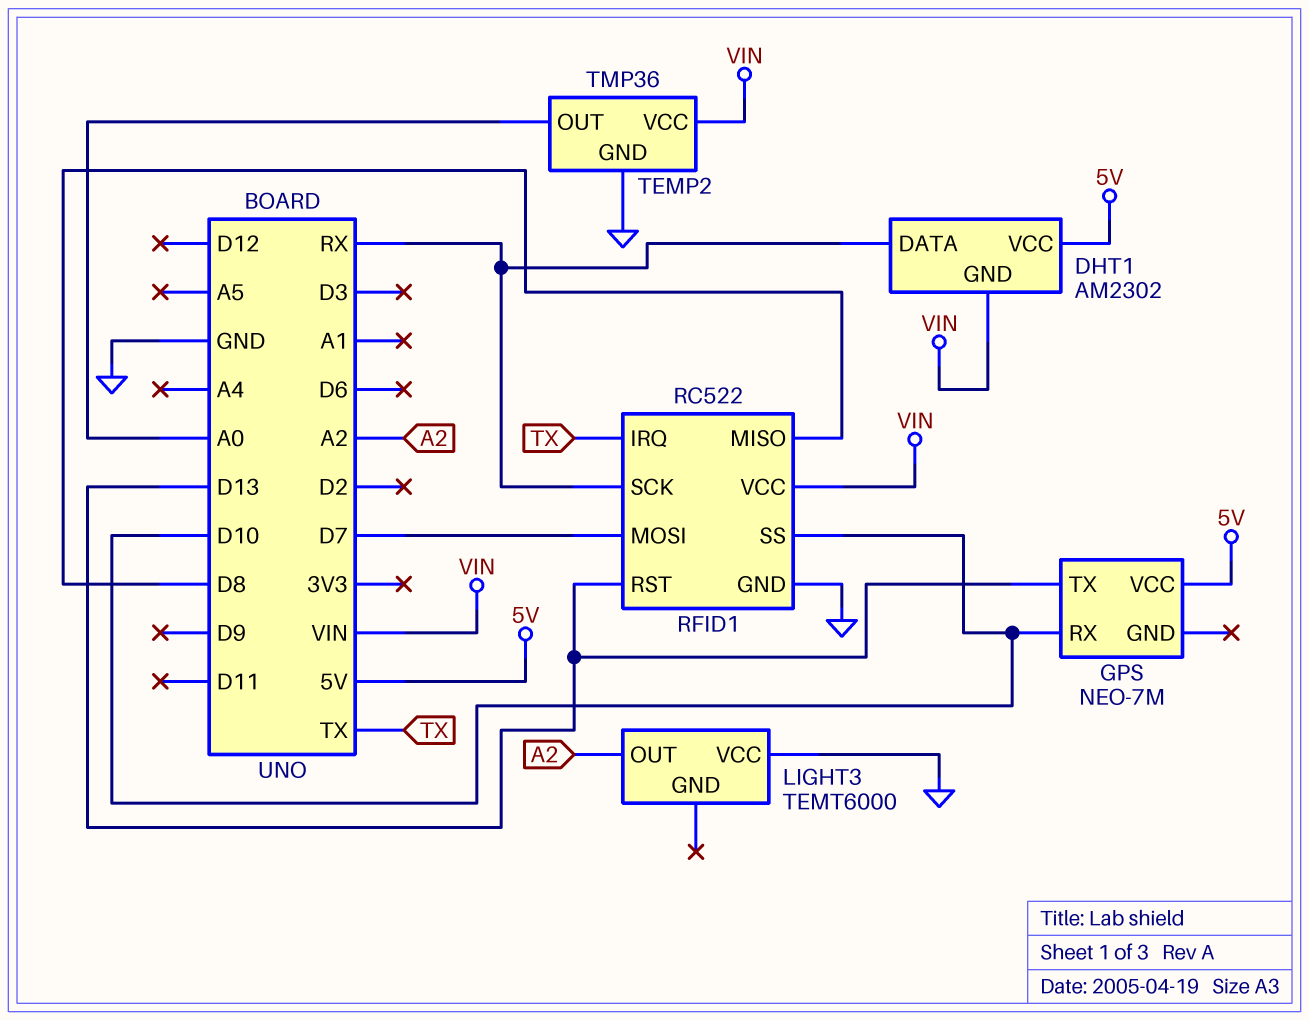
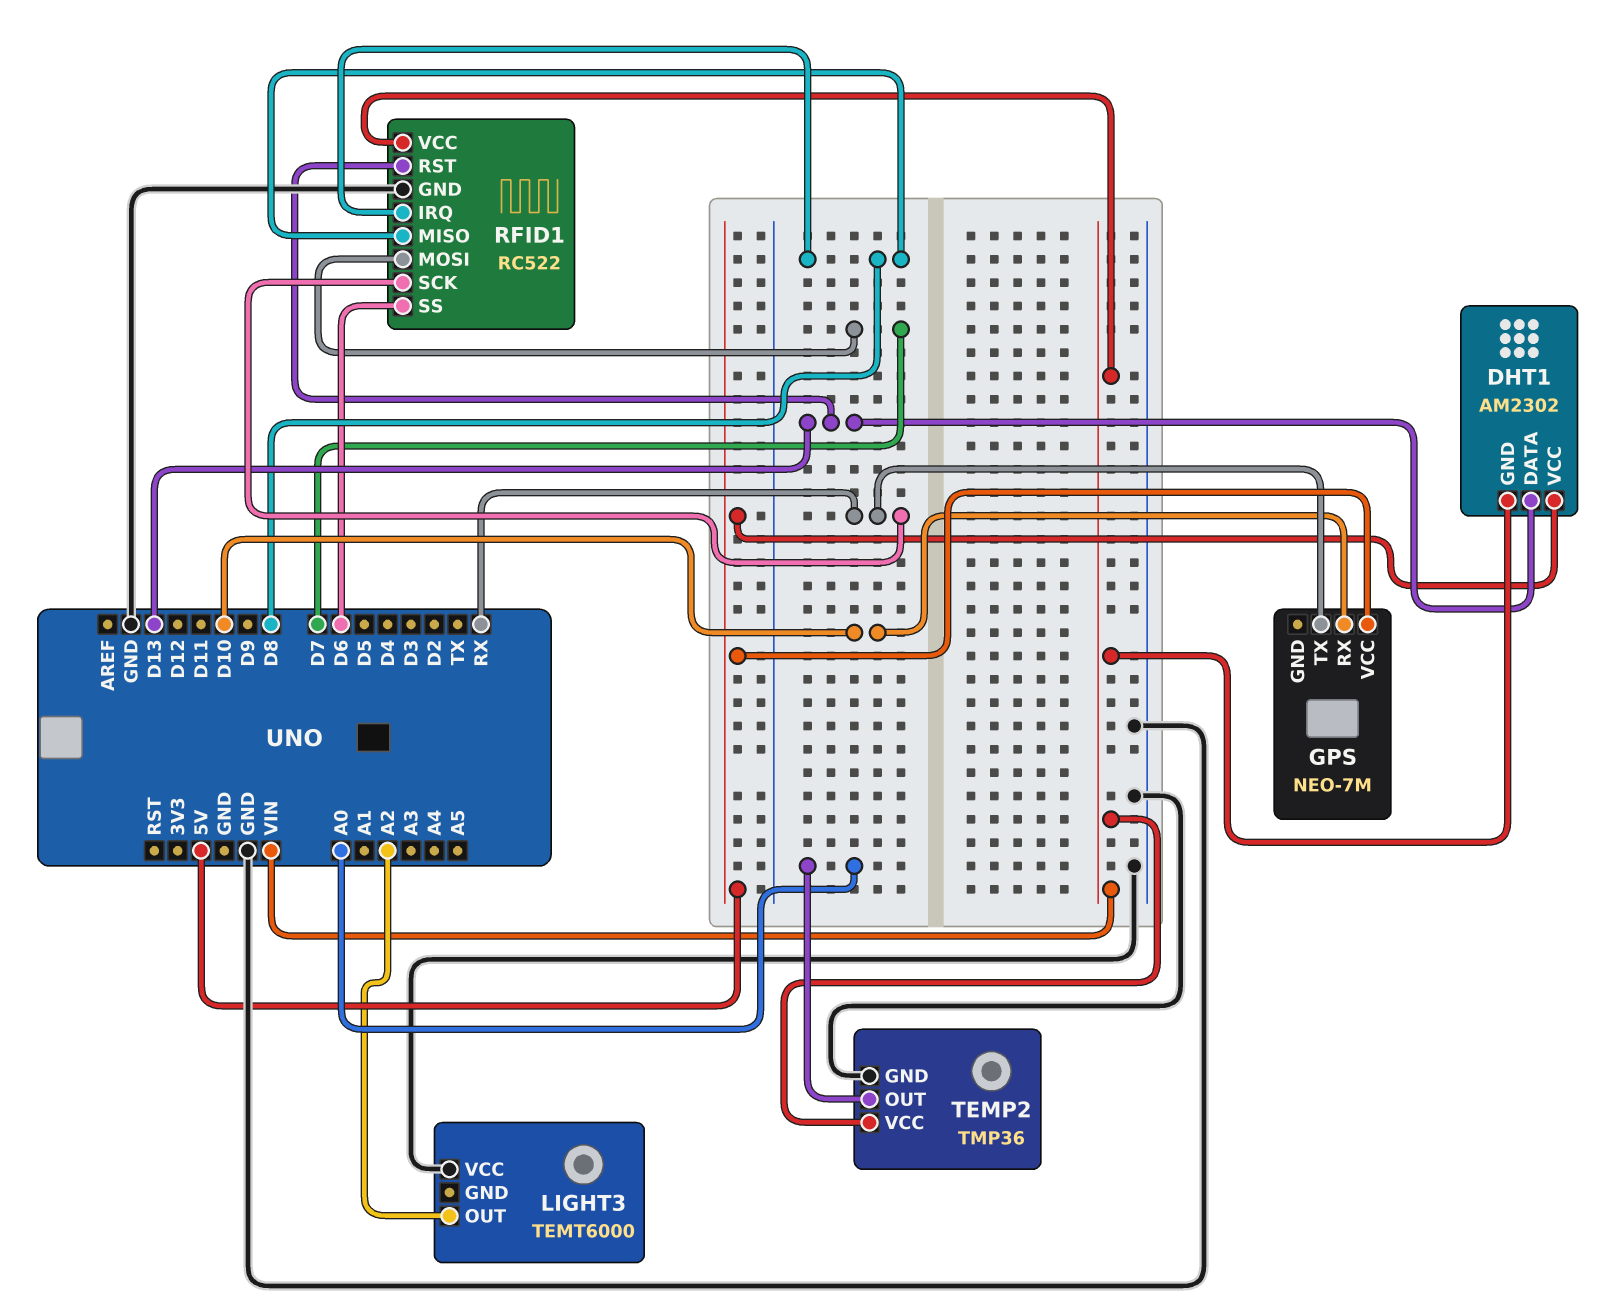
DHT1 pin DATA: RX -> D13
GPS pin TX: D13 -> RX
RFID1 pin IRQ: TX -> D8
RFID1 pin SS: D10 -> D6

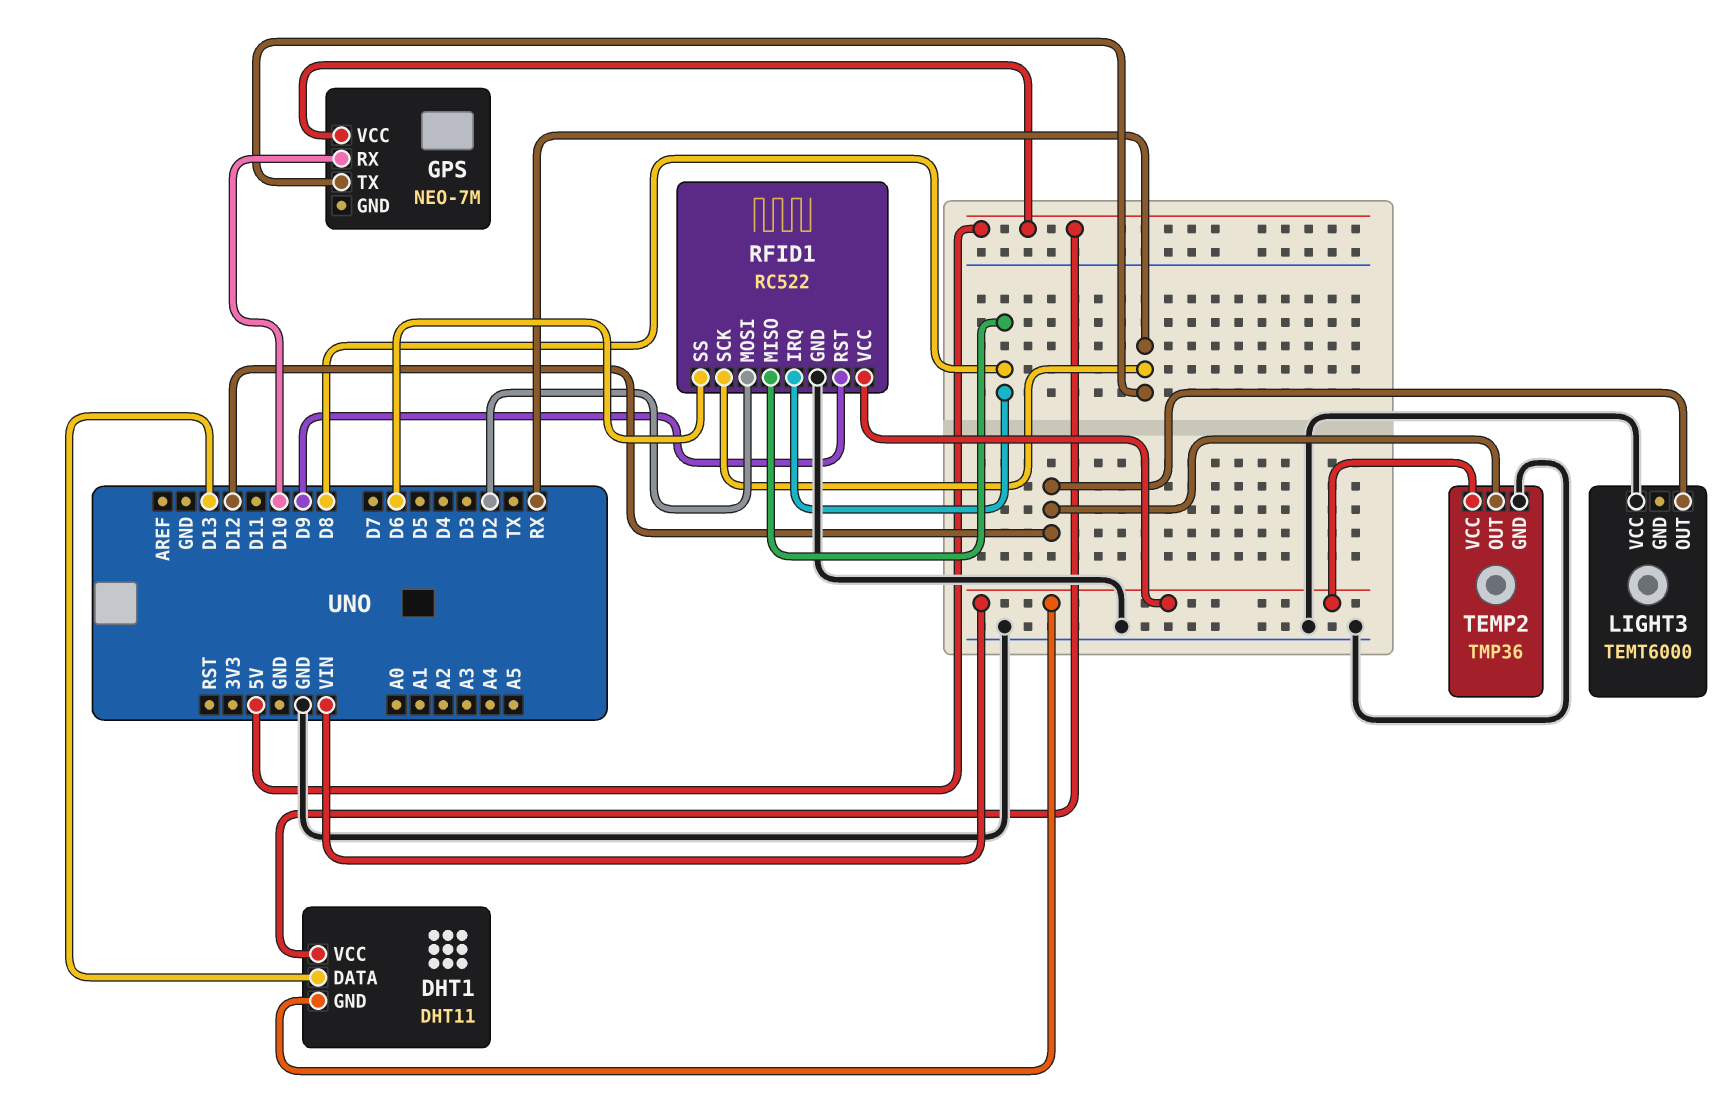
DHT1: AM2302 -> DHT11
LIGHT3 pin OUT: A2 -> D12
RFID1 pin MOSI: D7 -> D2
RFID1 pin RST: D13 -> D9
TEMP2 pin OUT: A0 -> D12

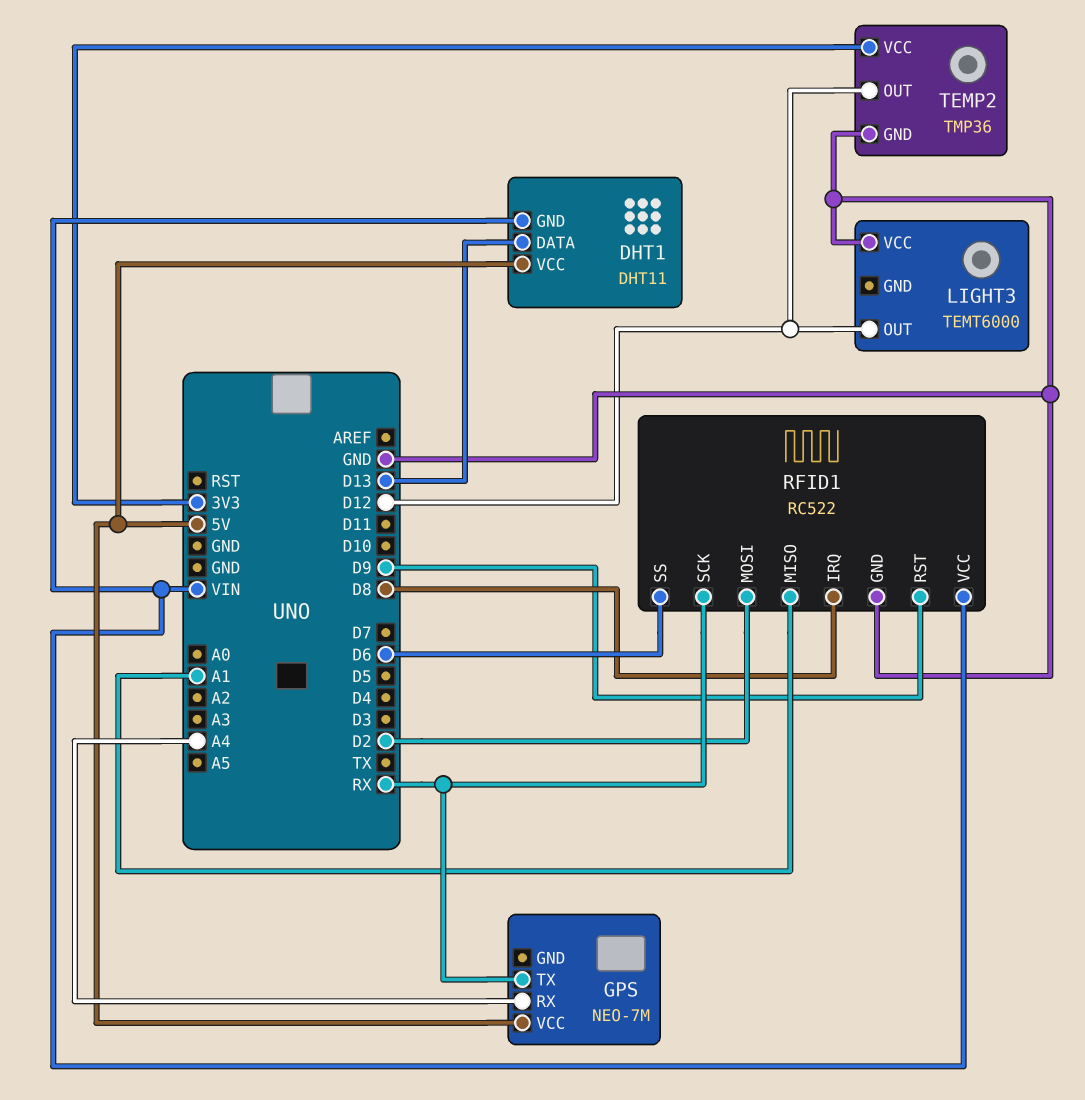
GPS pin RX: D10 -> A4
RFID1 pin MISO: D8 -> A1
TEMP2 pin VCC: VIN -> 3V3

